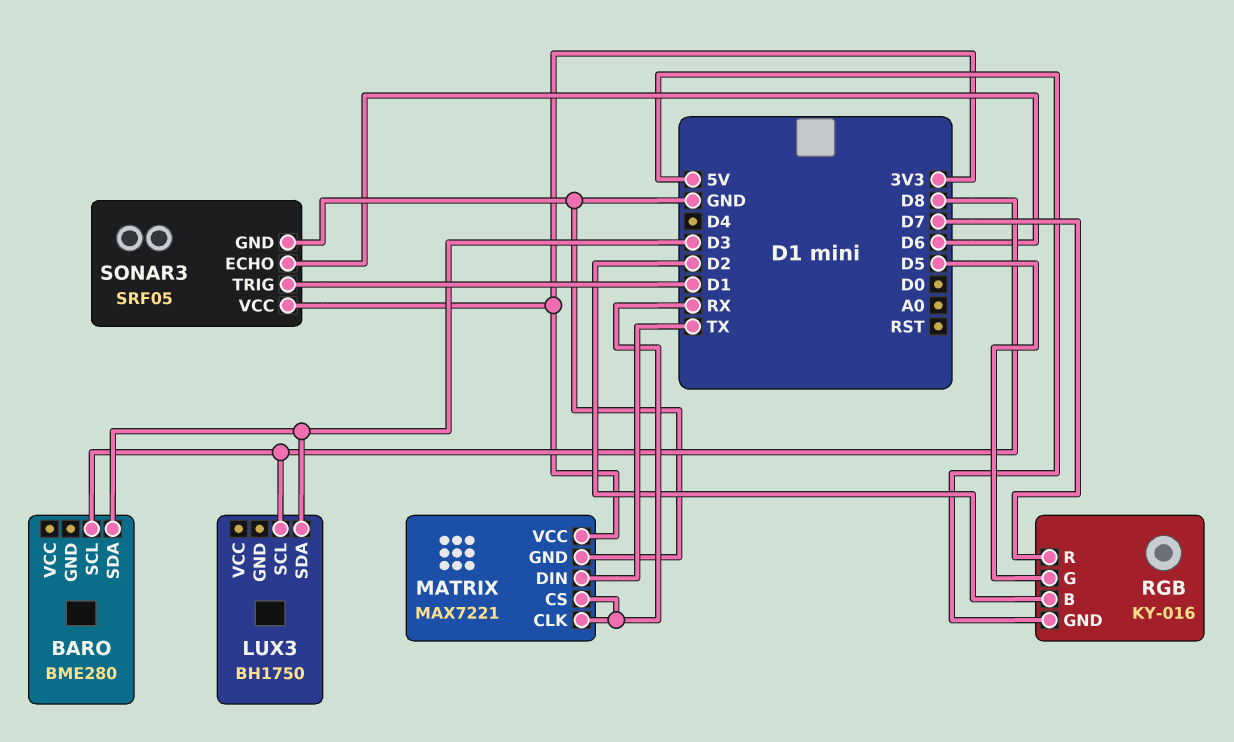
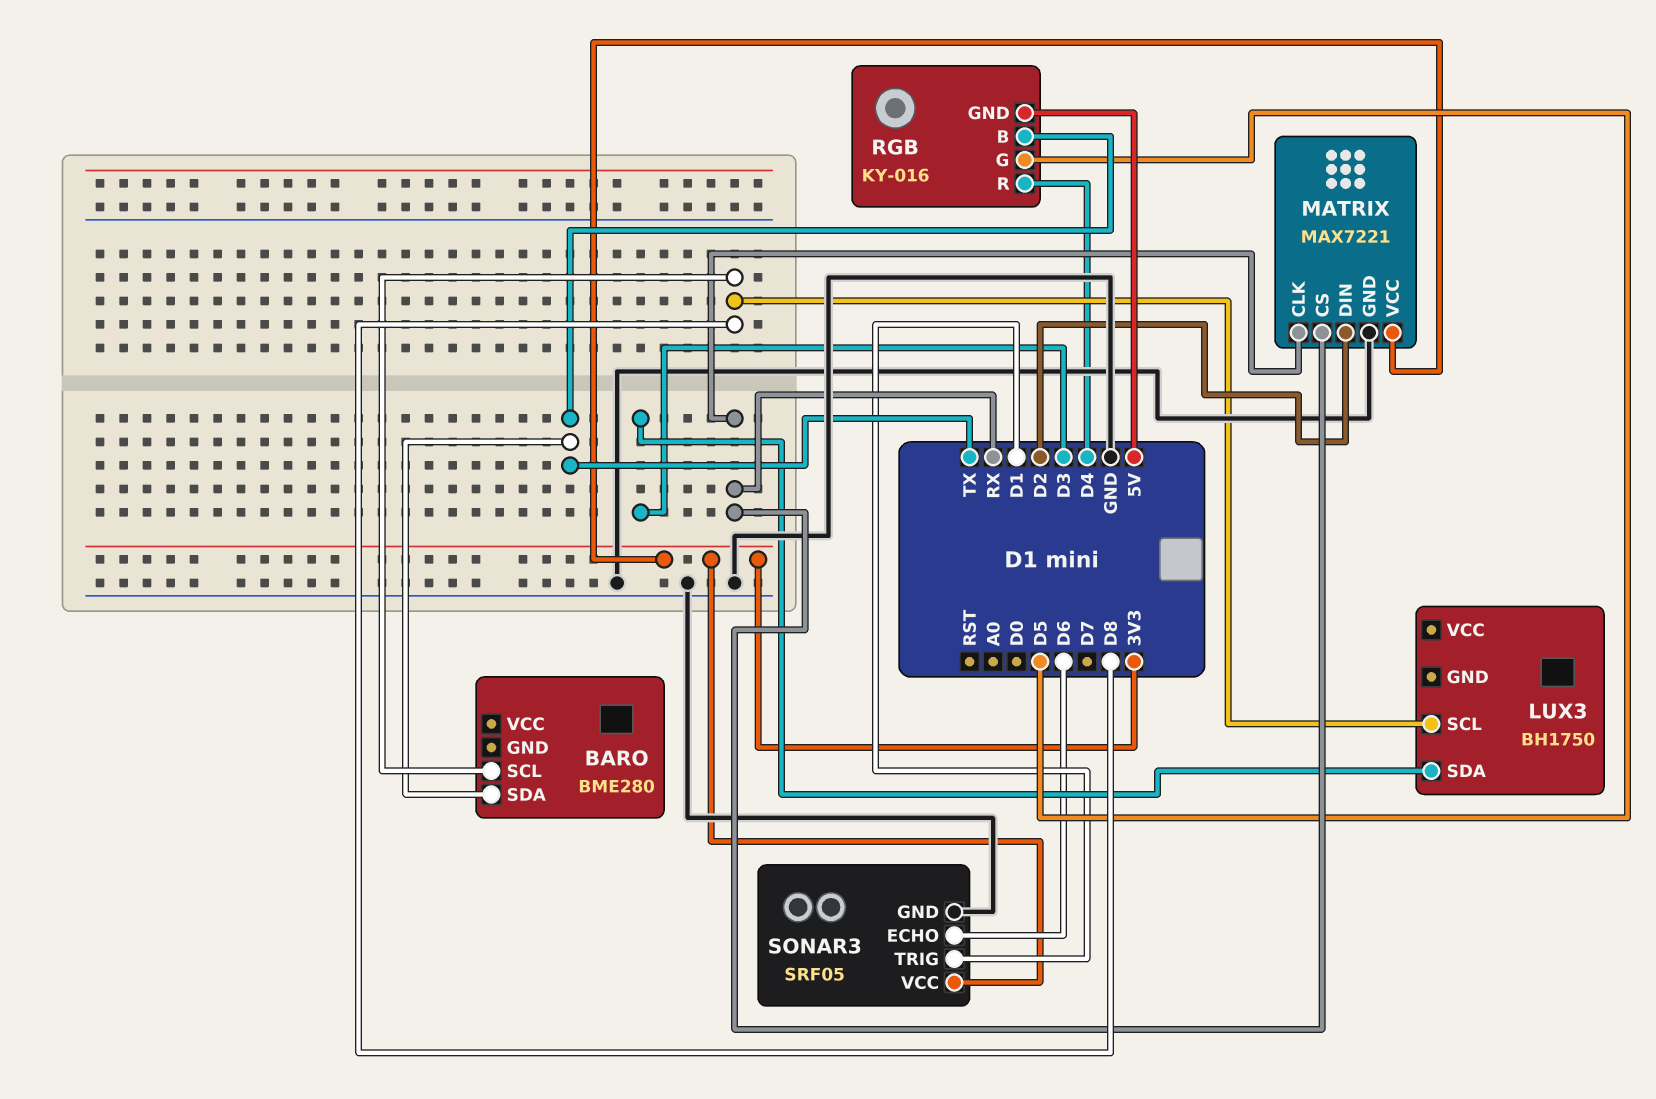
BARO pin SDA: D3 -> TX
MATRIX pin DIN: TX -> D2
RGB pin B: D2 -> TX
RGB pin R: D7 -> D4

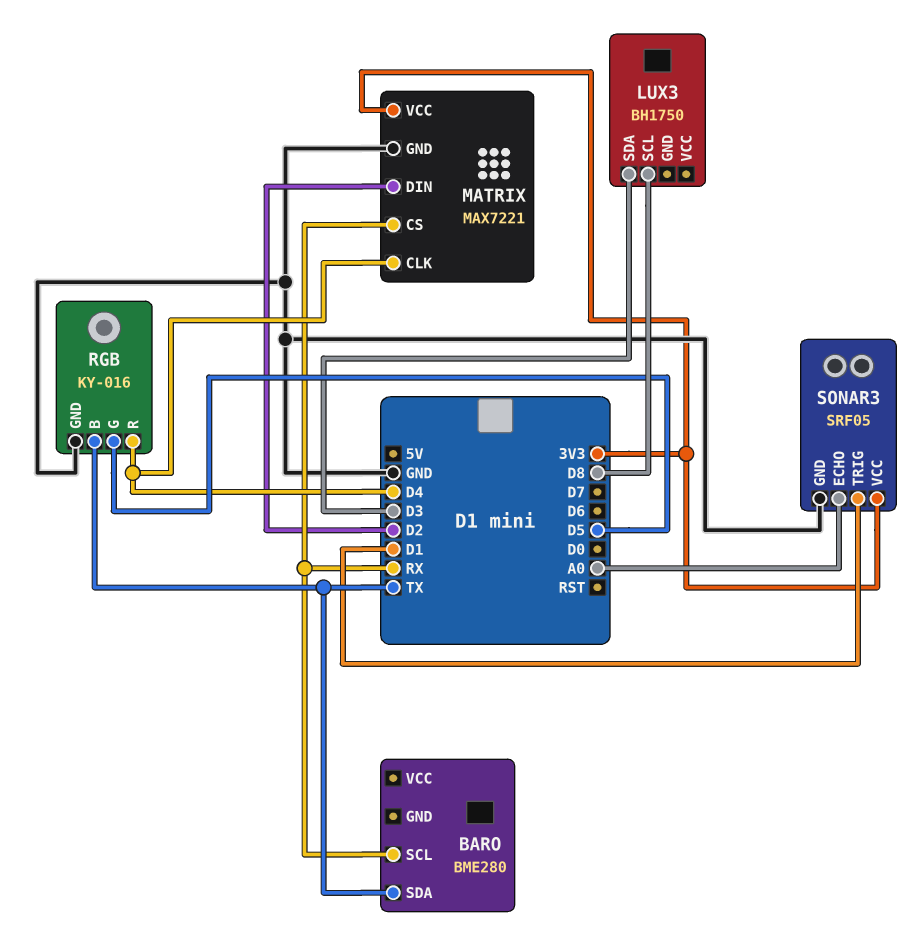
BARO pin SCL: D8 -> RX
MATRIX pin CLK: RX -> D4
RGB pin GND: 5V -> GND
SONAR3 pin ECHO: D6 -> A0

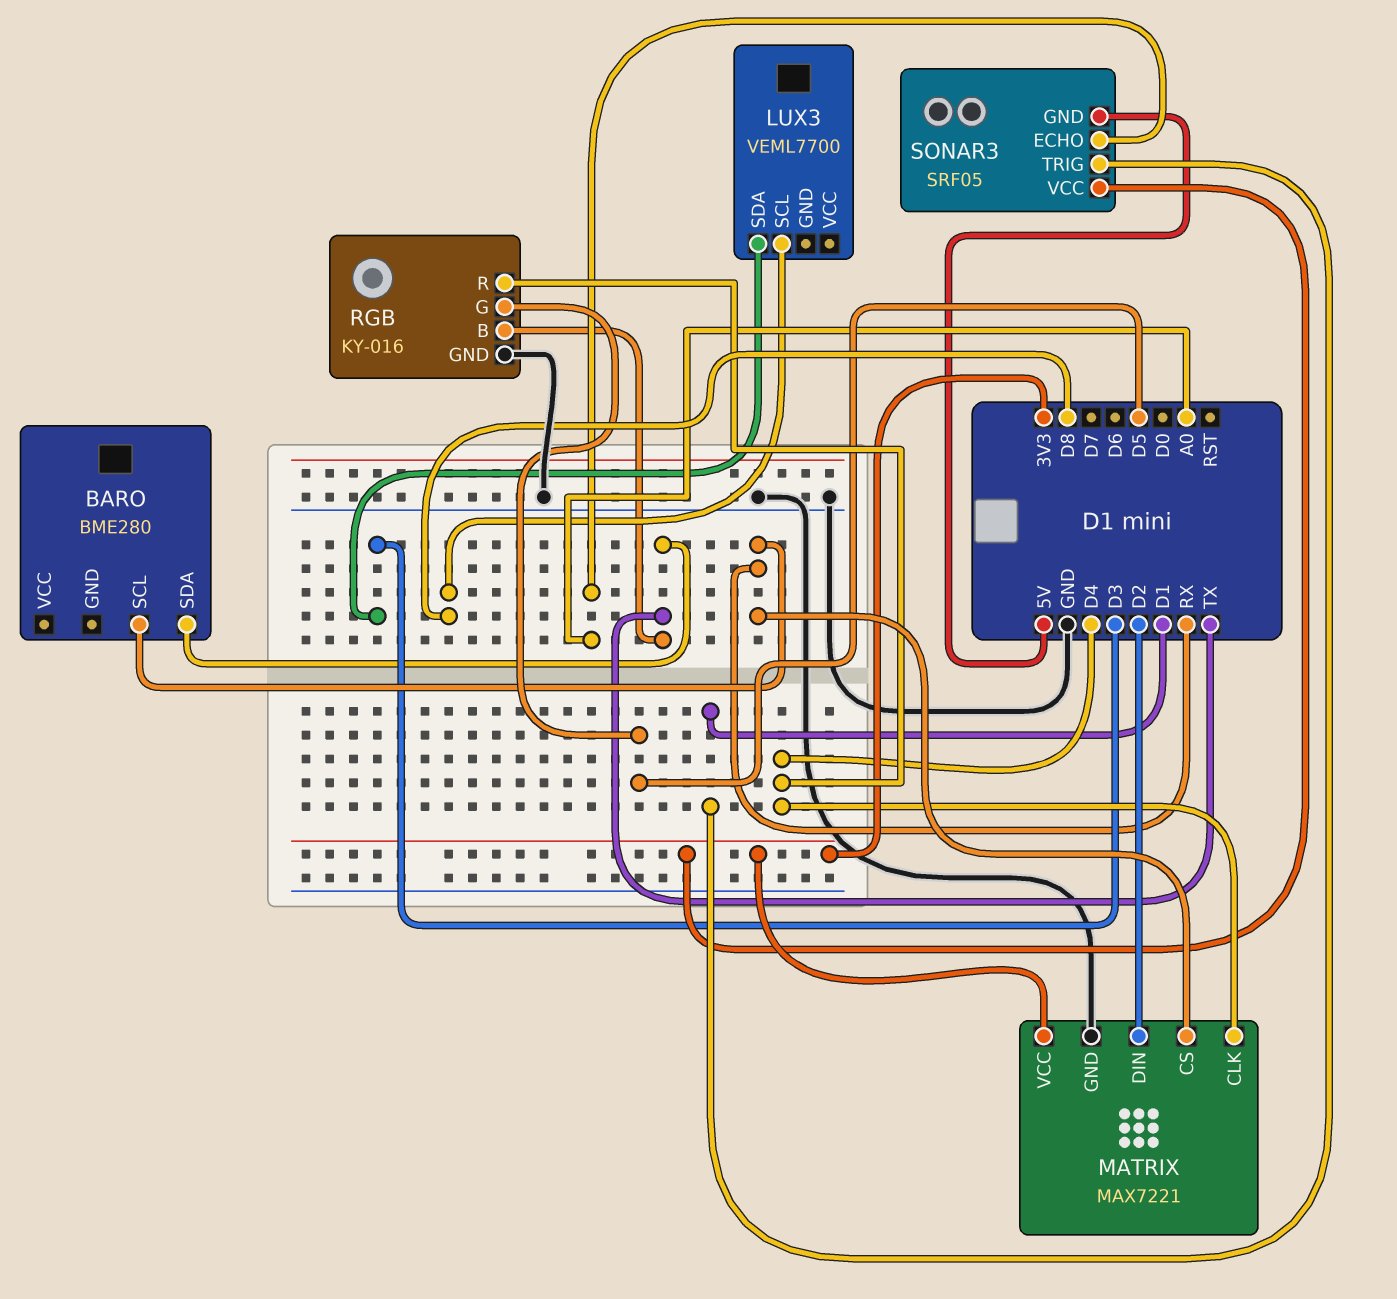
LUX3: BH1750 -> VEML7700
SONAR3 pin GND: GND -> 5V

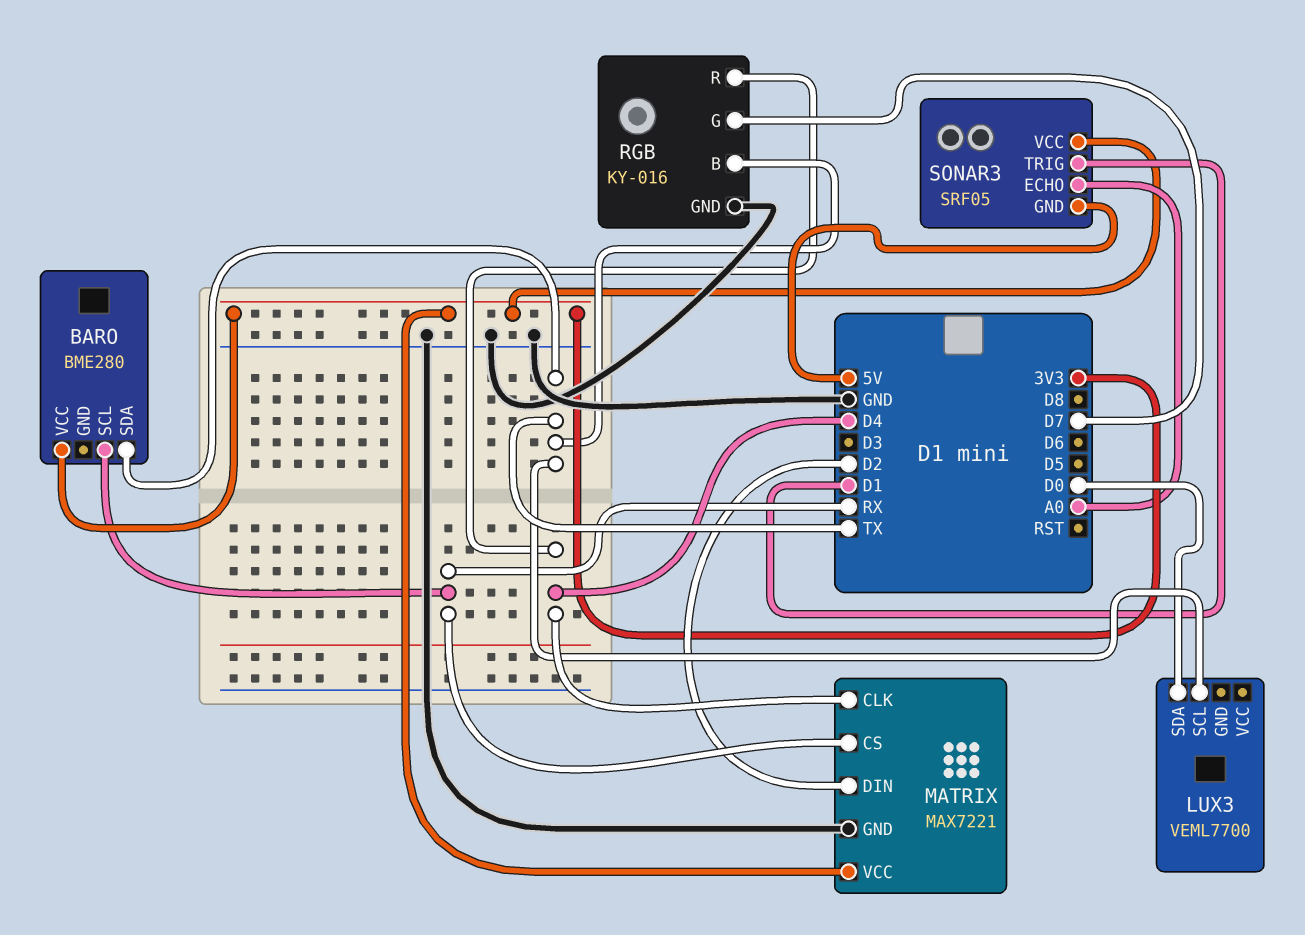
BARO pin VCC: none -> 3V3
LUX3 pin SCL: D8 -> TX
LUX3 pin SDA: D3 -> D0
RGB pin G: D5 -> D7

